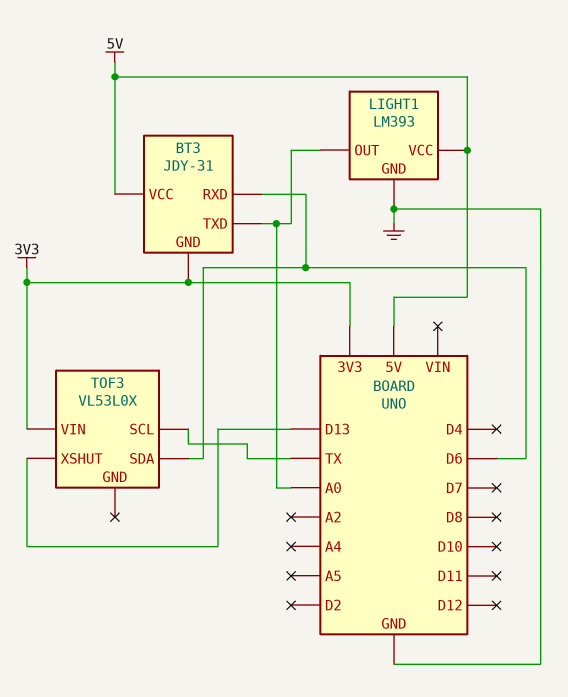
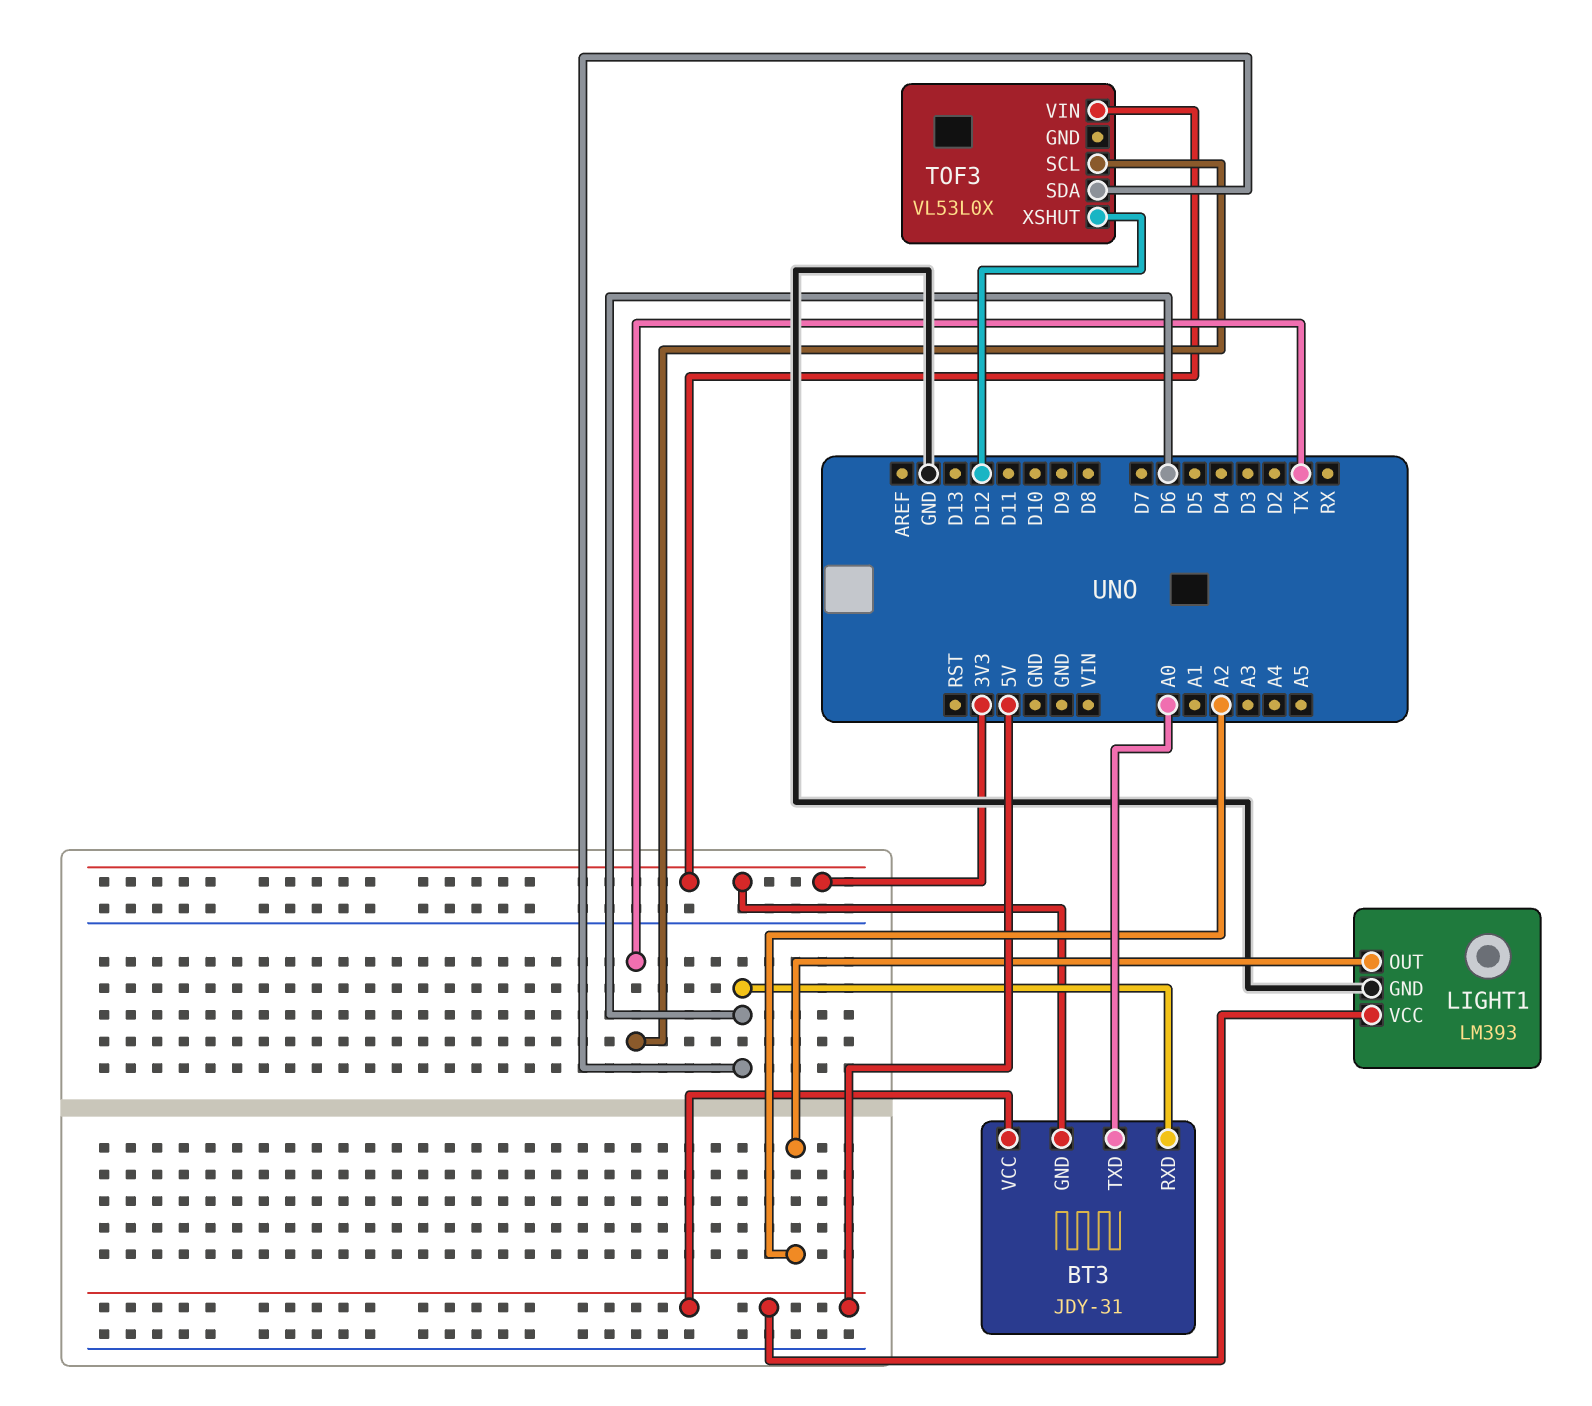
LIGHT1 pin OUT: A0 -> A2
TOF3 pin XSHUT: D13 -> D12

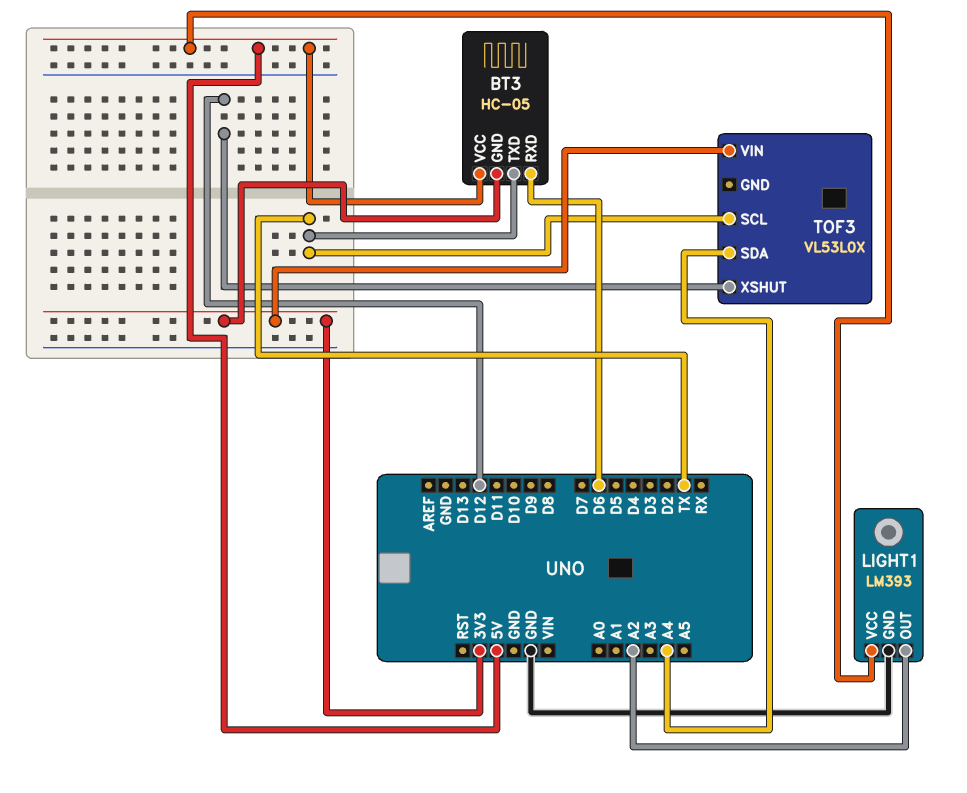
BT3: JDY-31 -> HC-05
BT3 pin TXD: A0 -> TX
TOF3 pin SDA: D6 -> A4

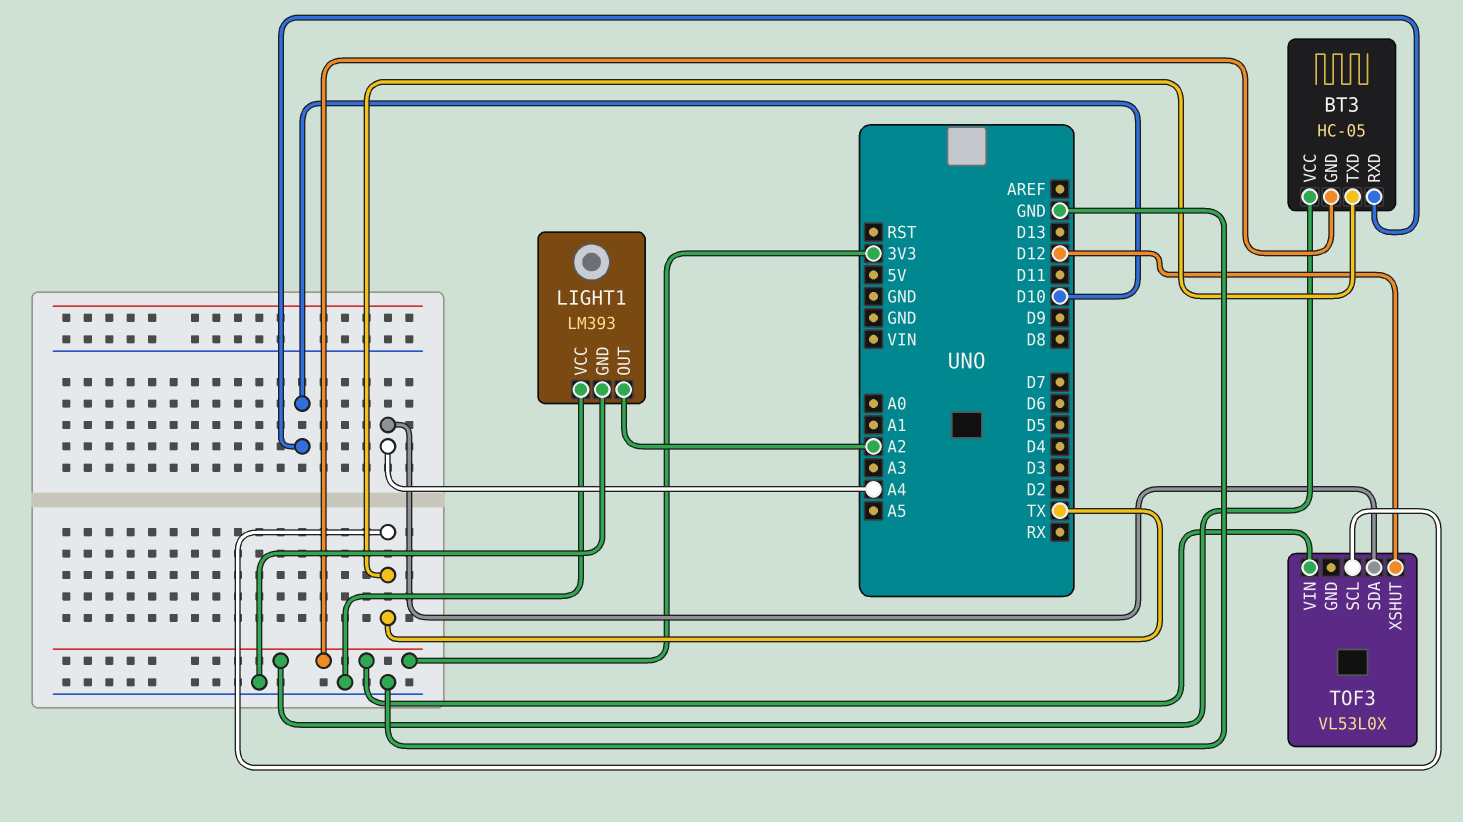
BT3 pin RXD: D6 -> D10
BT3 pin VCC: 5V -> 3V3
LIGHT1 pin VCC: 5V -> GND

